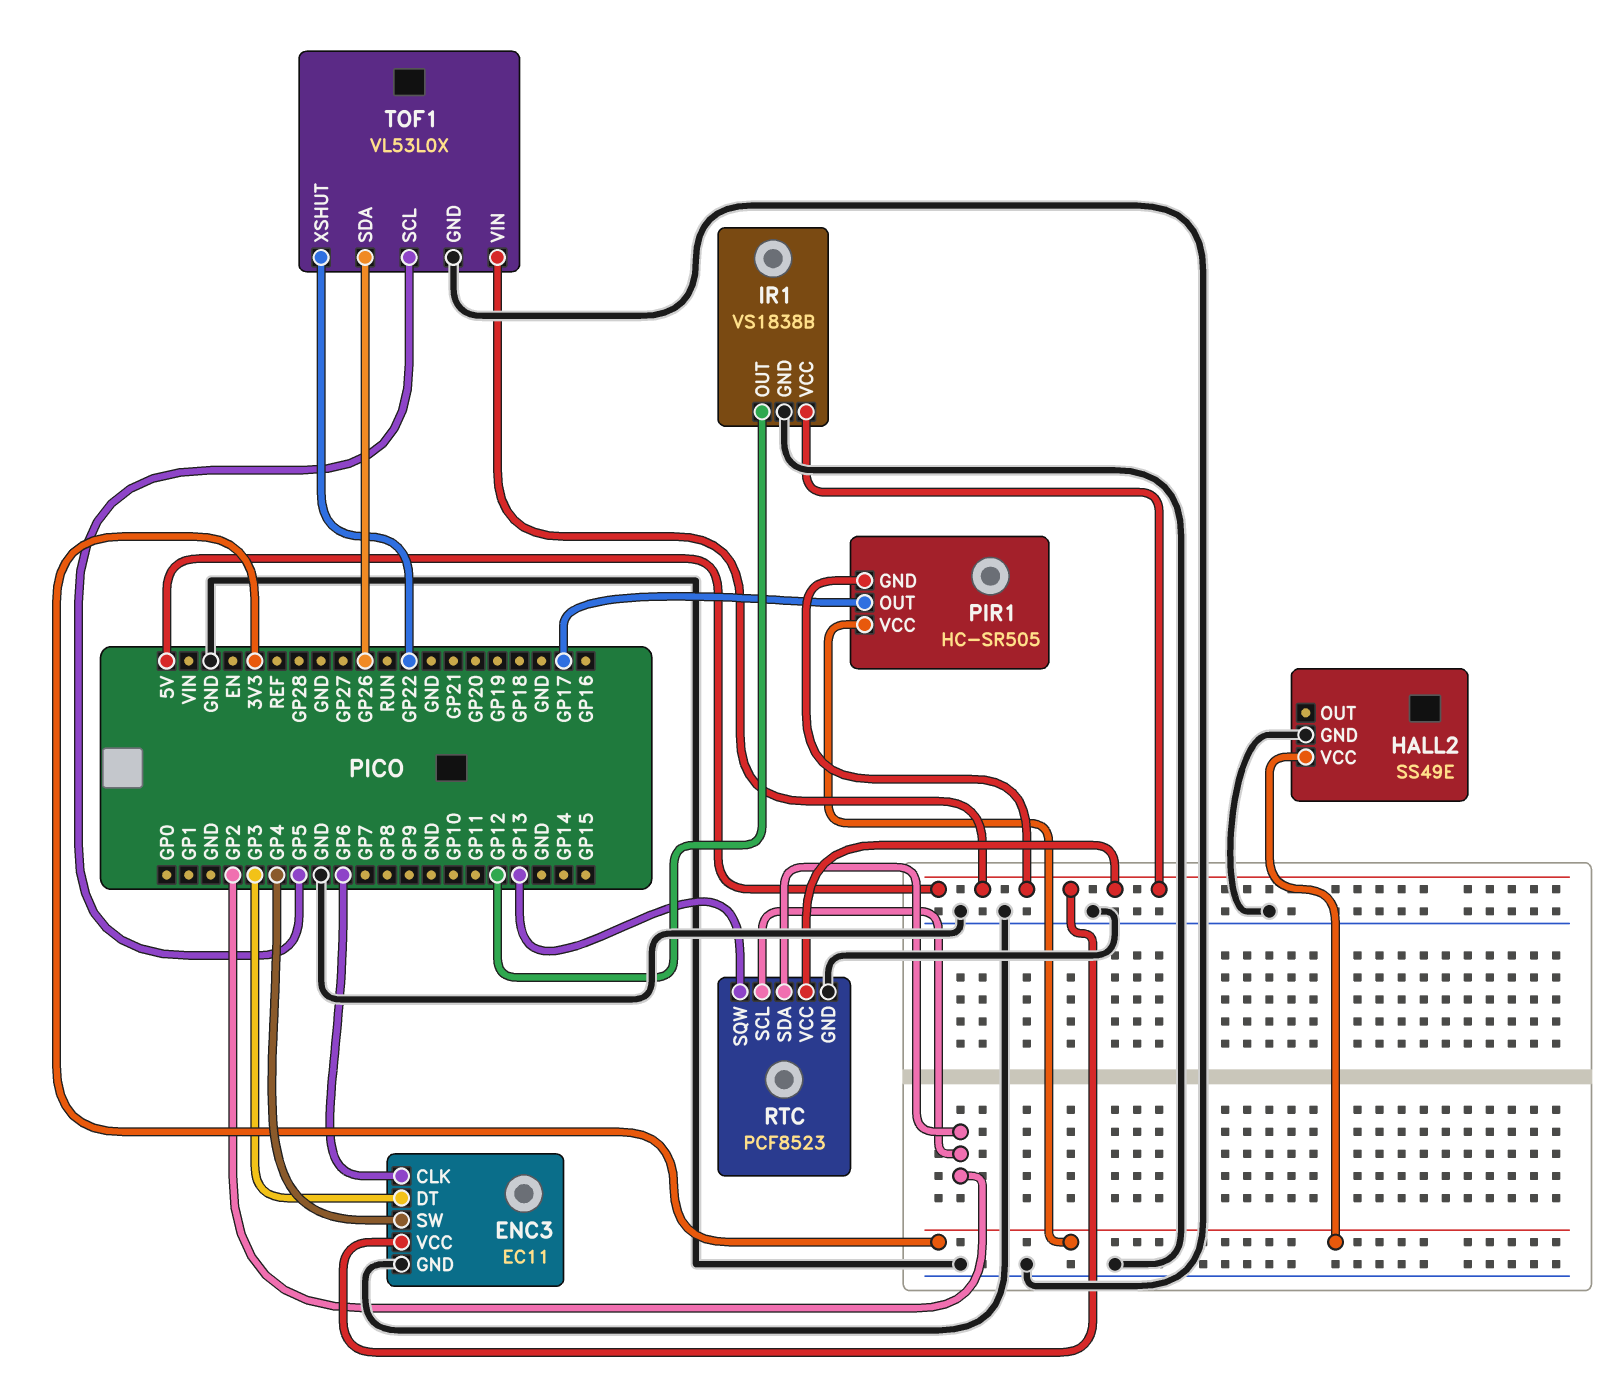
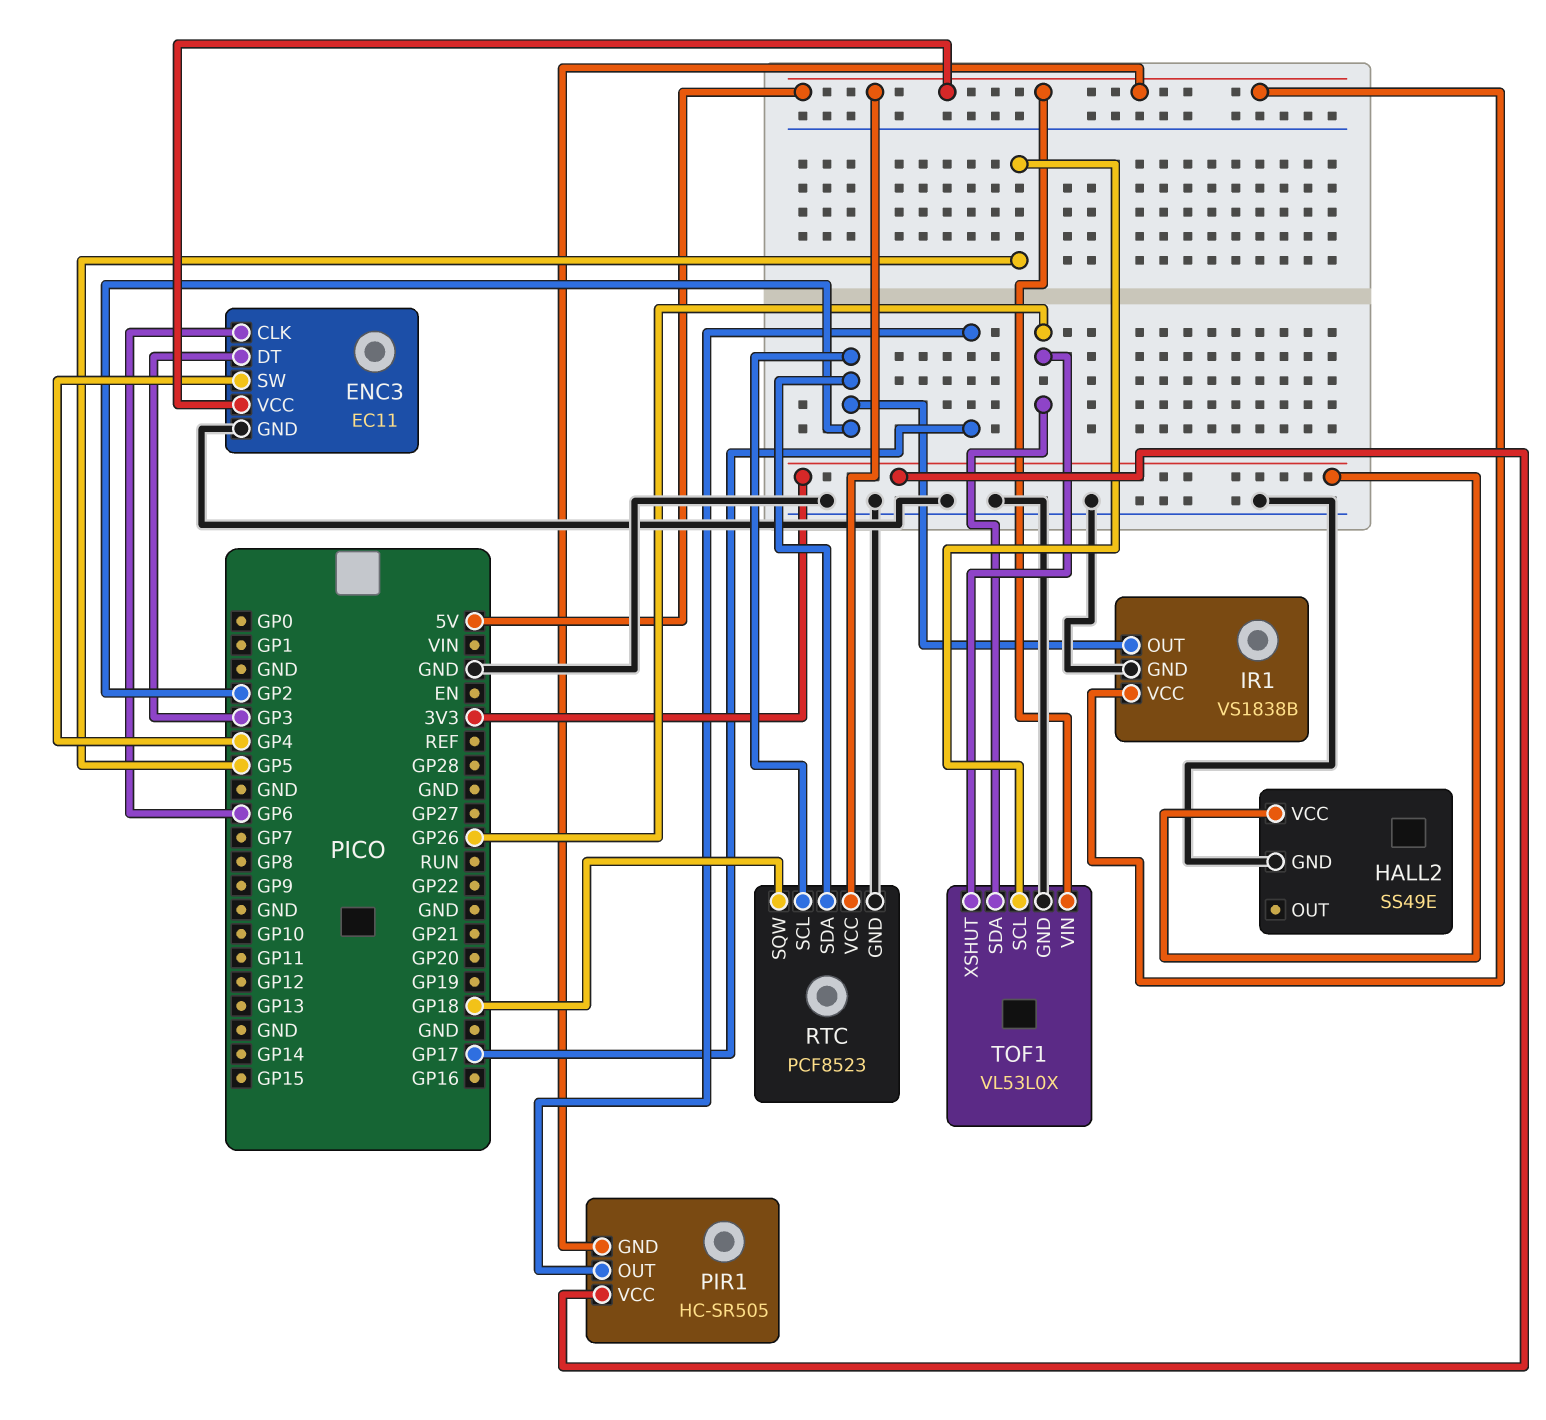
IR1 pin OUT: GP12 -> GP2
RTC pin SQW: GP13 -> GP18
TOF1 pin XSHUT: GP22 -> GP26

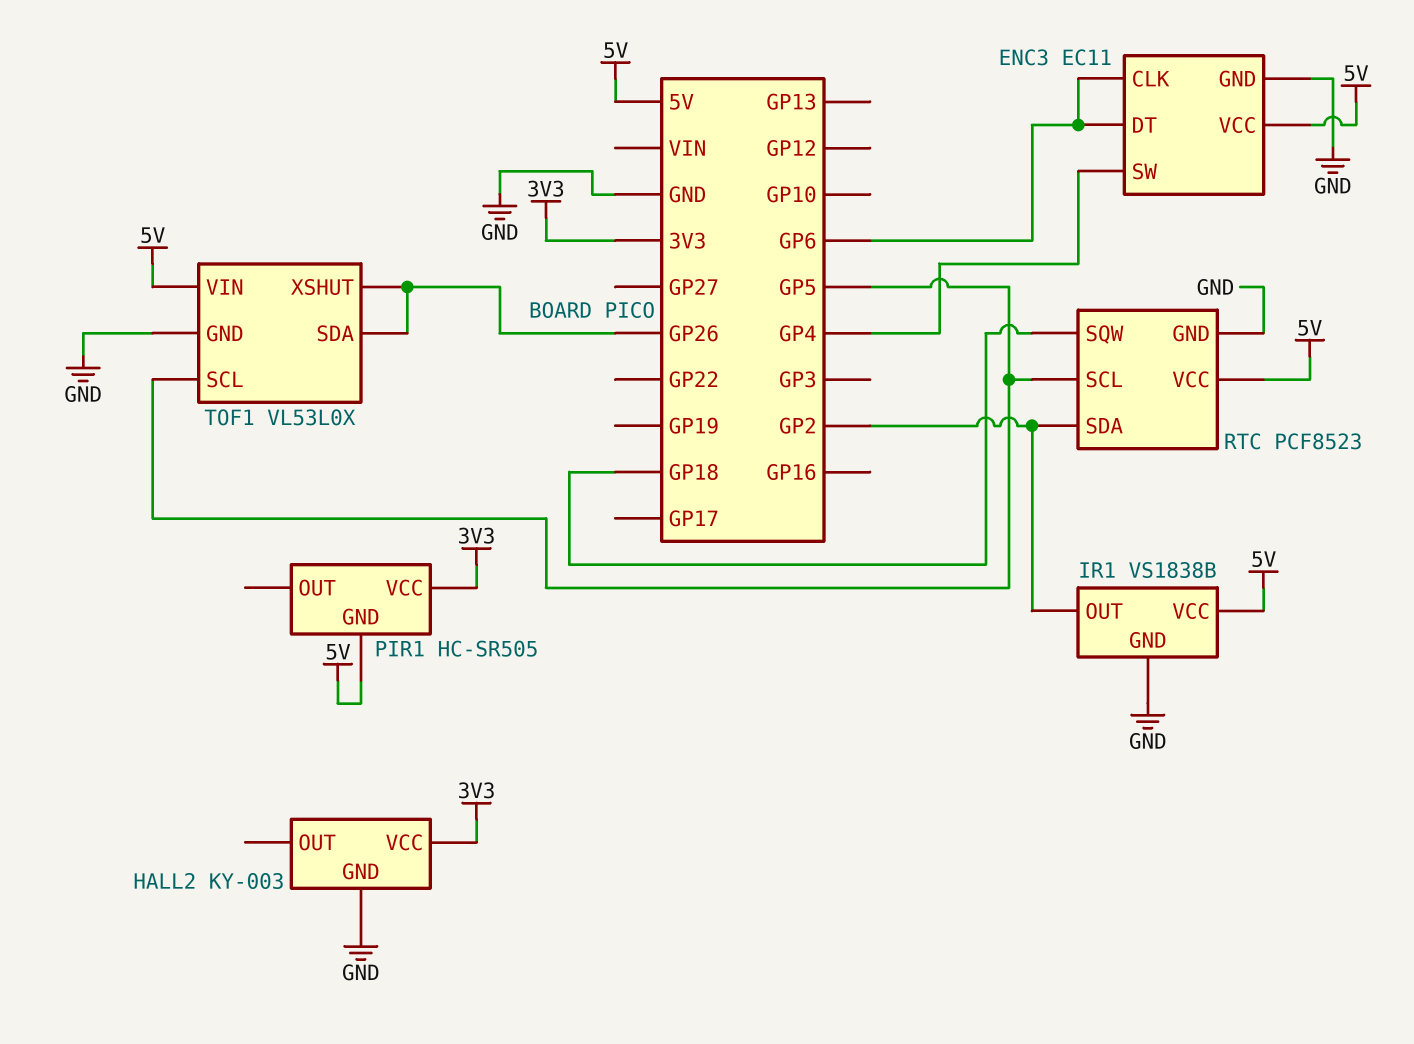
ENC3 pin DT: GP3 -> GP6
HALL2: SS49E -> KY-003
PIR1 pin OUT: GP17 -> none
RTC pin SCL: GP2 -> GP5

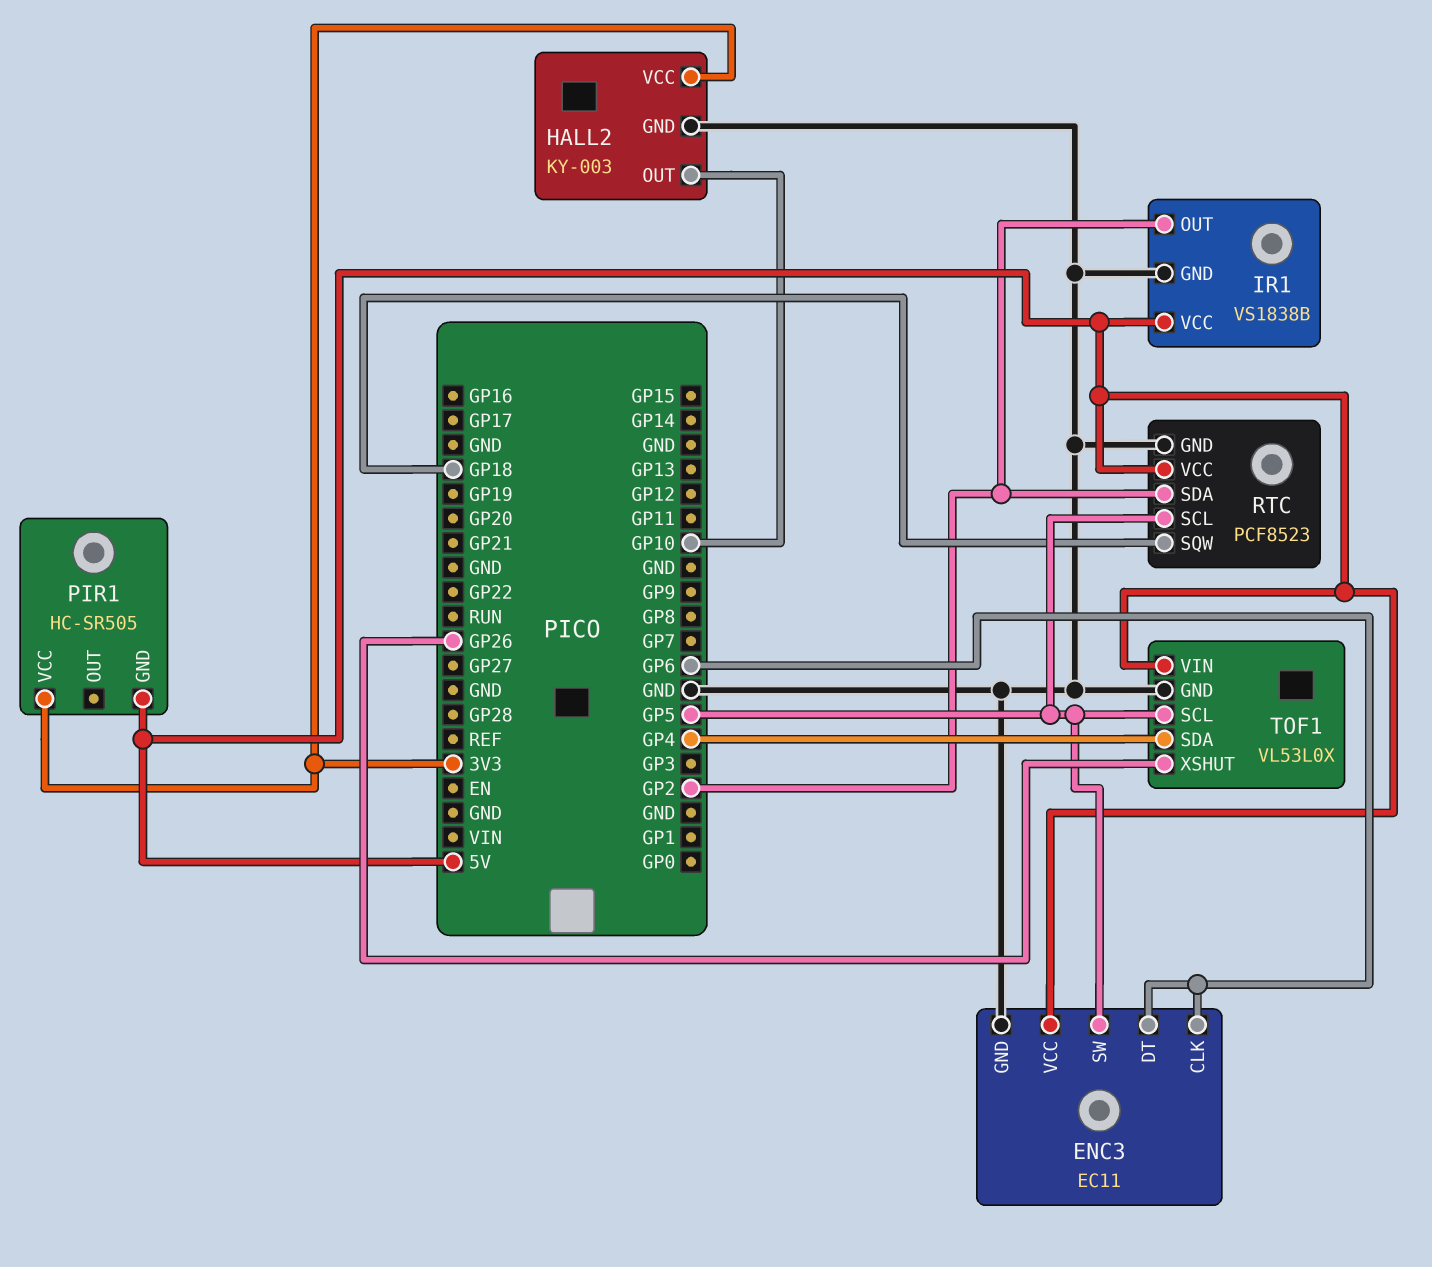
ENC3 pin SW: GP4 -> GP5
HALL2 pin OUT: none -> GP10
TOF1 pin SDA: GP26 -> GP4

